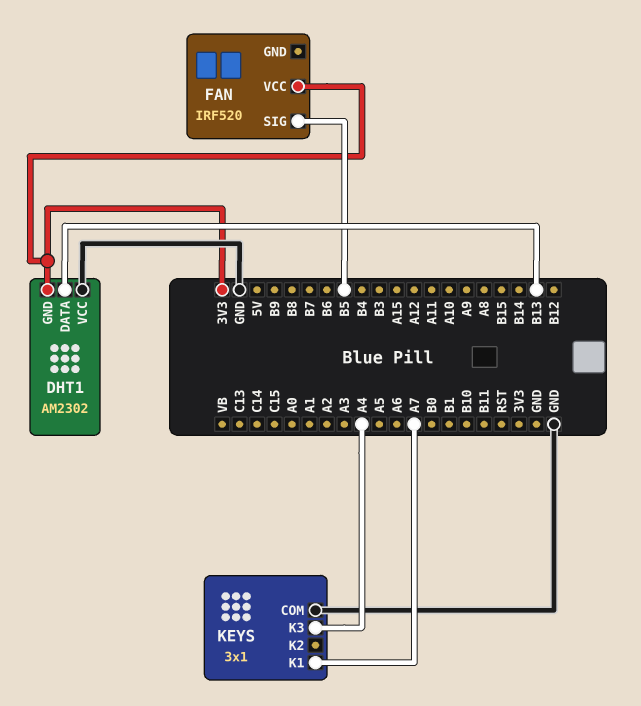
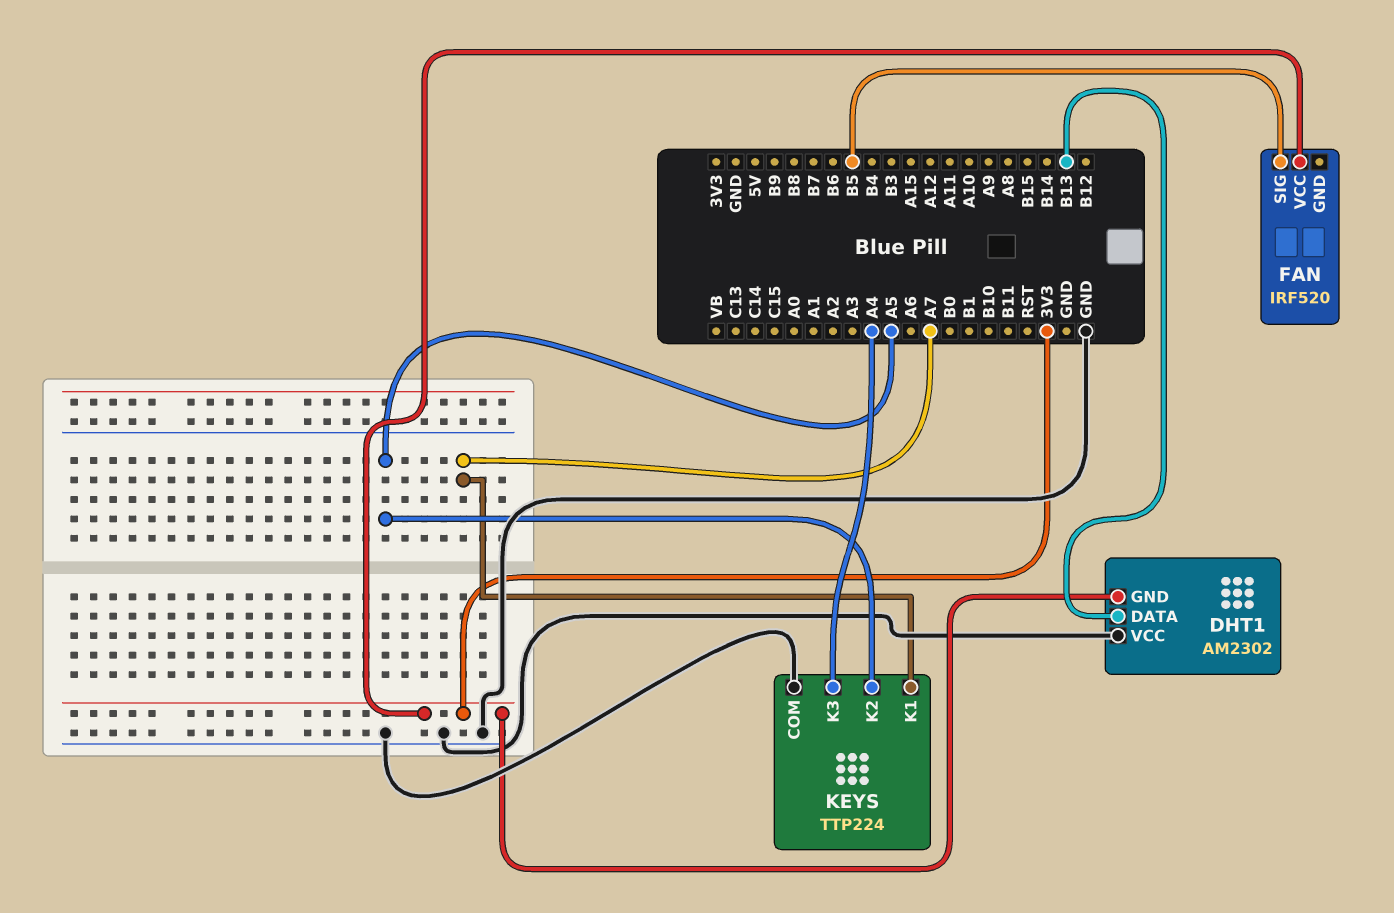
KEYS: 3x1 -> TTP224
KEYS pin K2: none -> A5

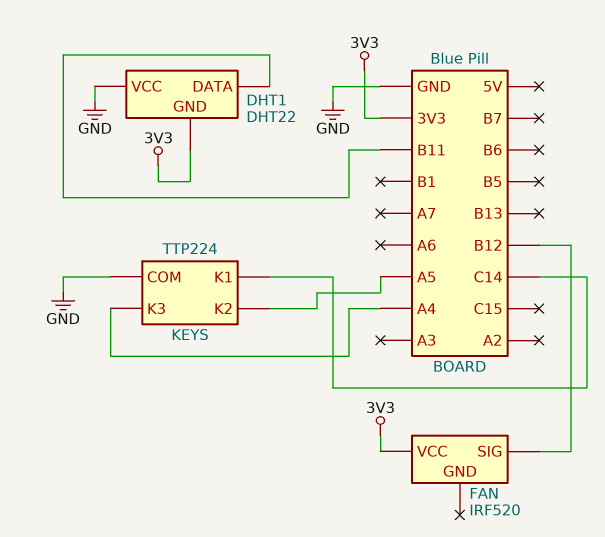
DHT1: AM2302 -> DHT22
DHT1 pin DATA: B13 -> B11
FAN pin SIG: B5 -> B12
KEYS pin K1: A7 -> C14

